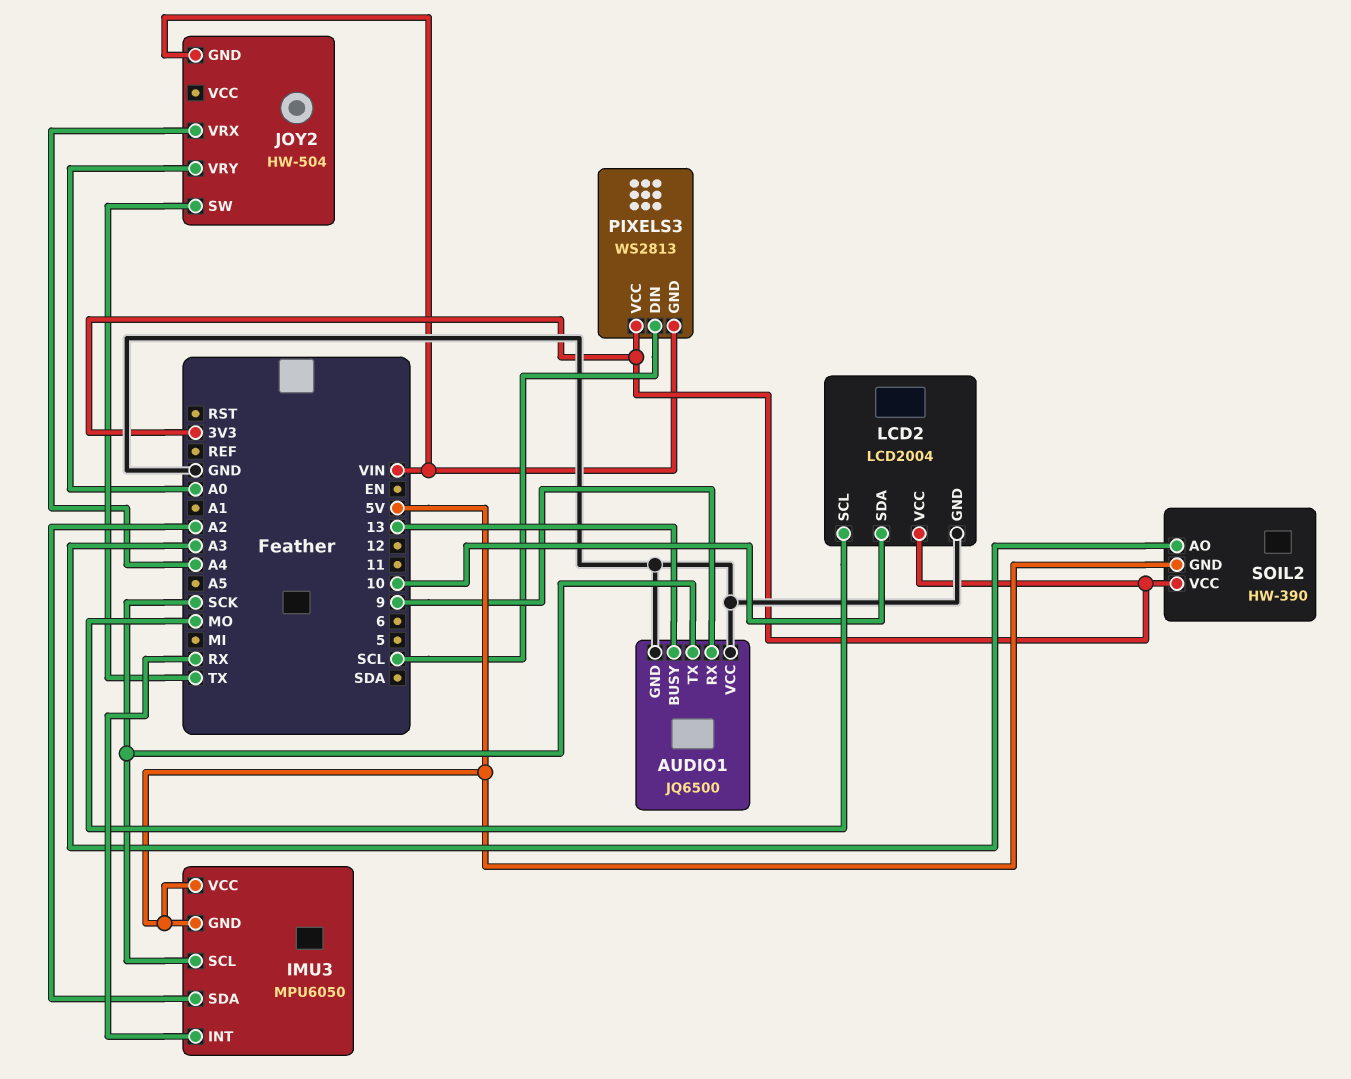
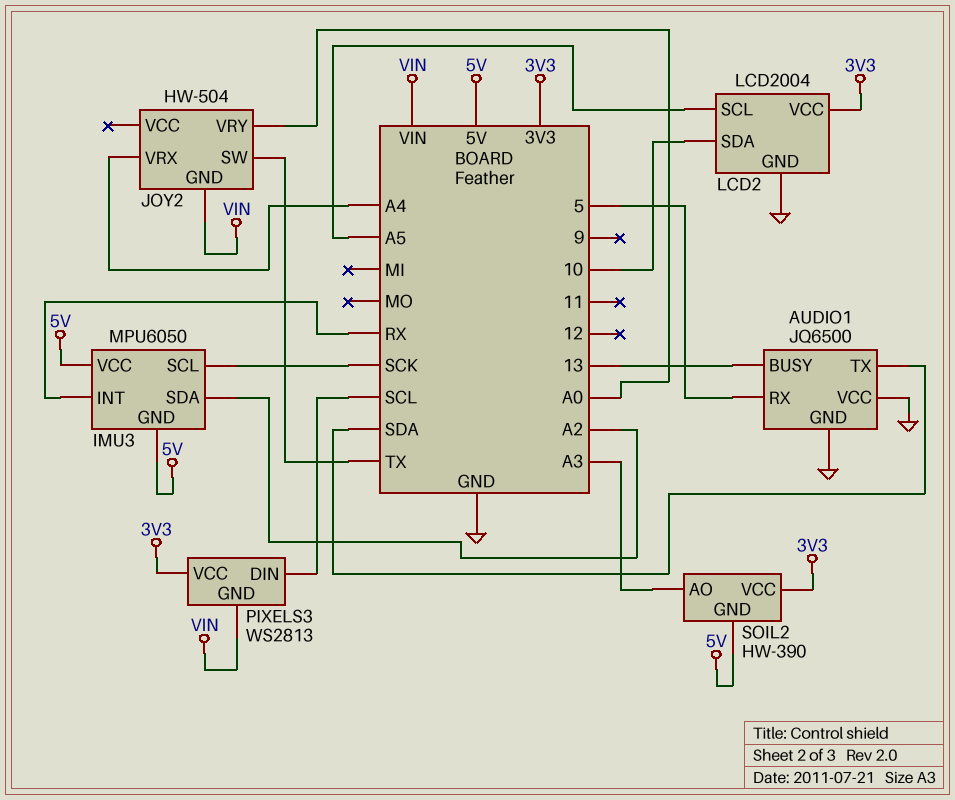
AUDIO1 pin RX: 9 -> 5
AUDIO1 pin TX: SCK -> SDA
LCD2 pin SCL: MO -> A5

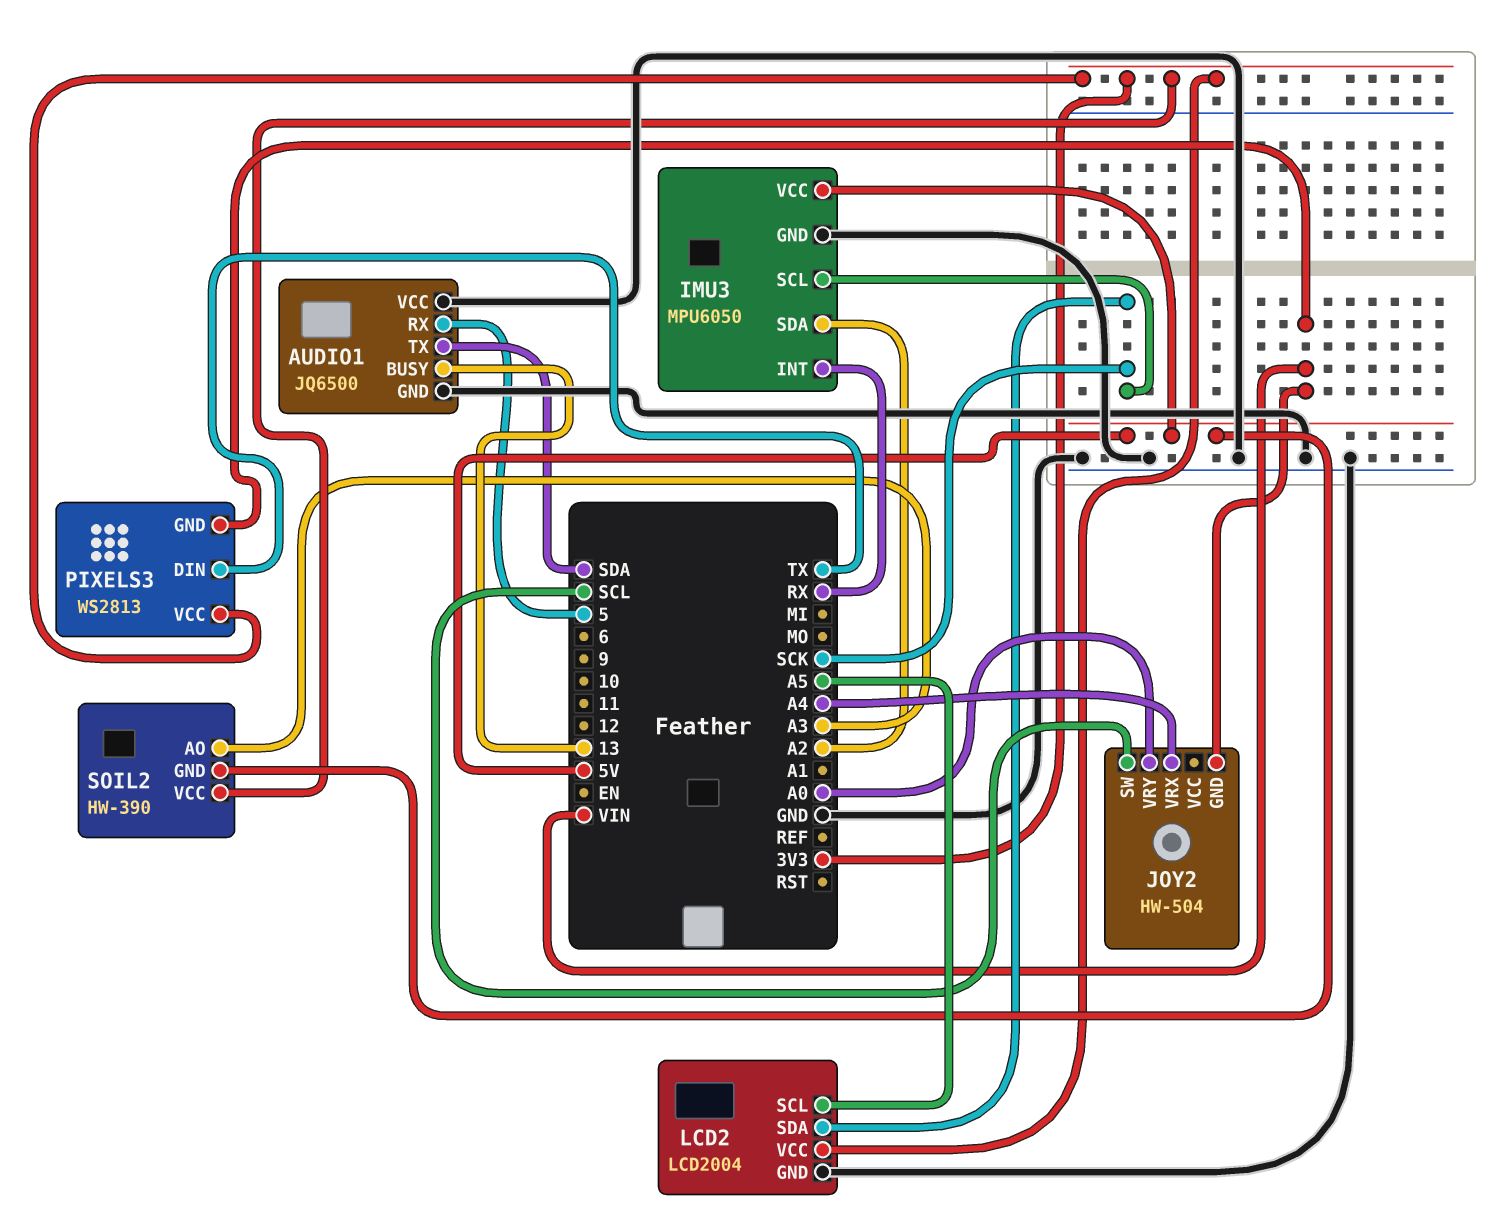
IMU3 pin GND: 5V -> GND
JOY2 pin SW: TX -> SCL
LCD2 pin SDA: 10 -> SCK
PIXELS3 pin DIN: SCL -> TX

